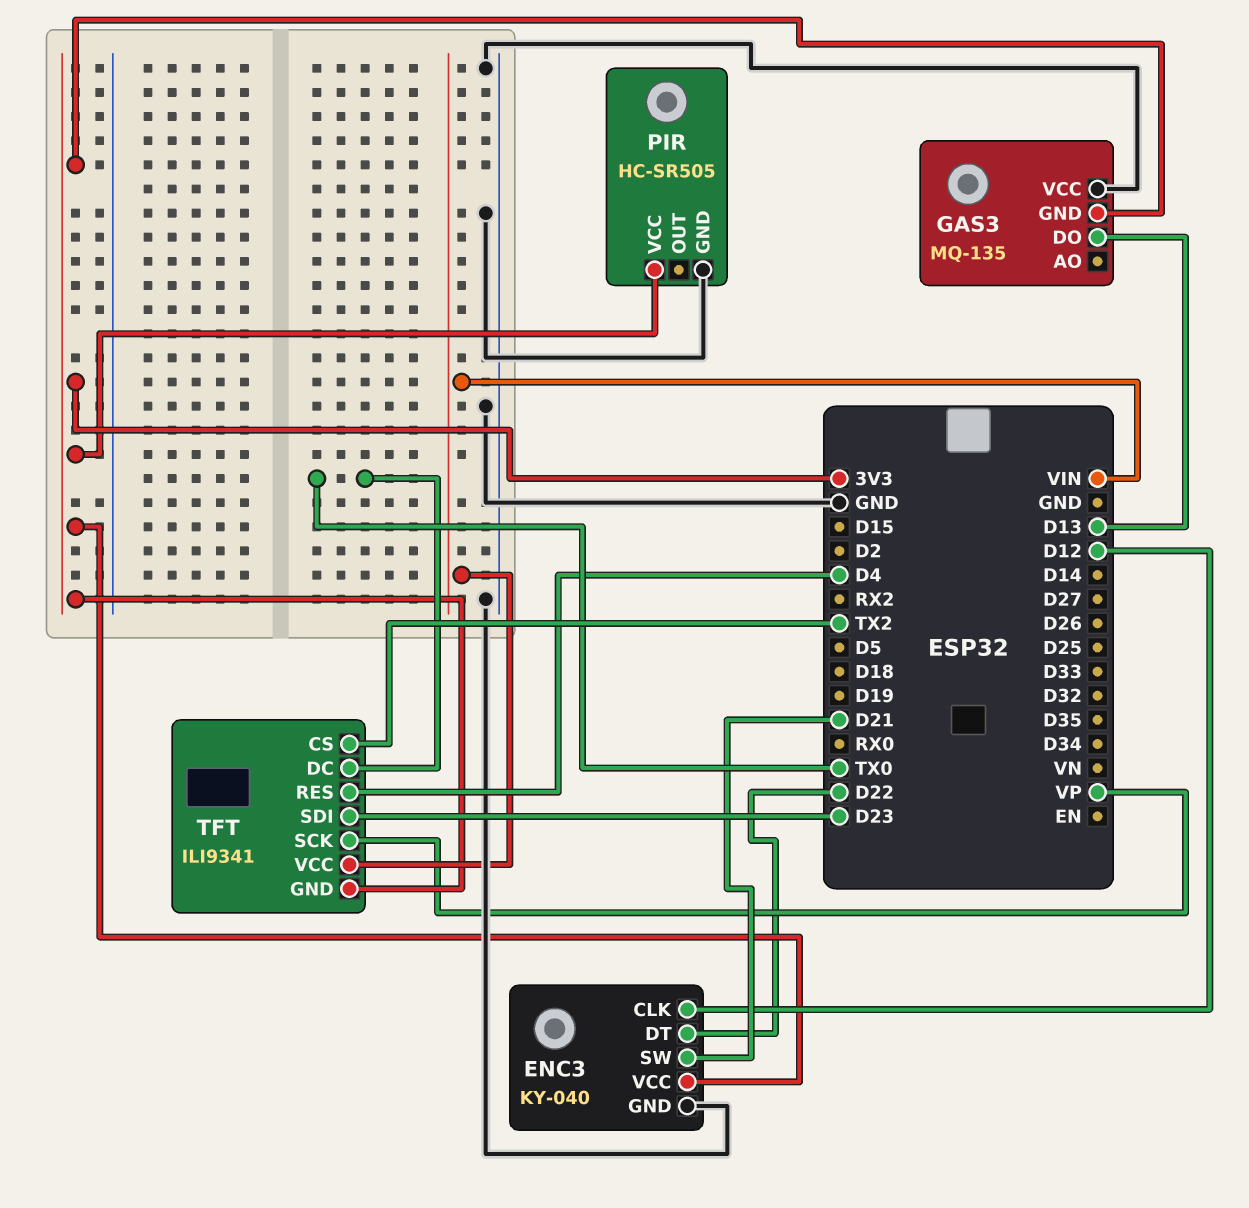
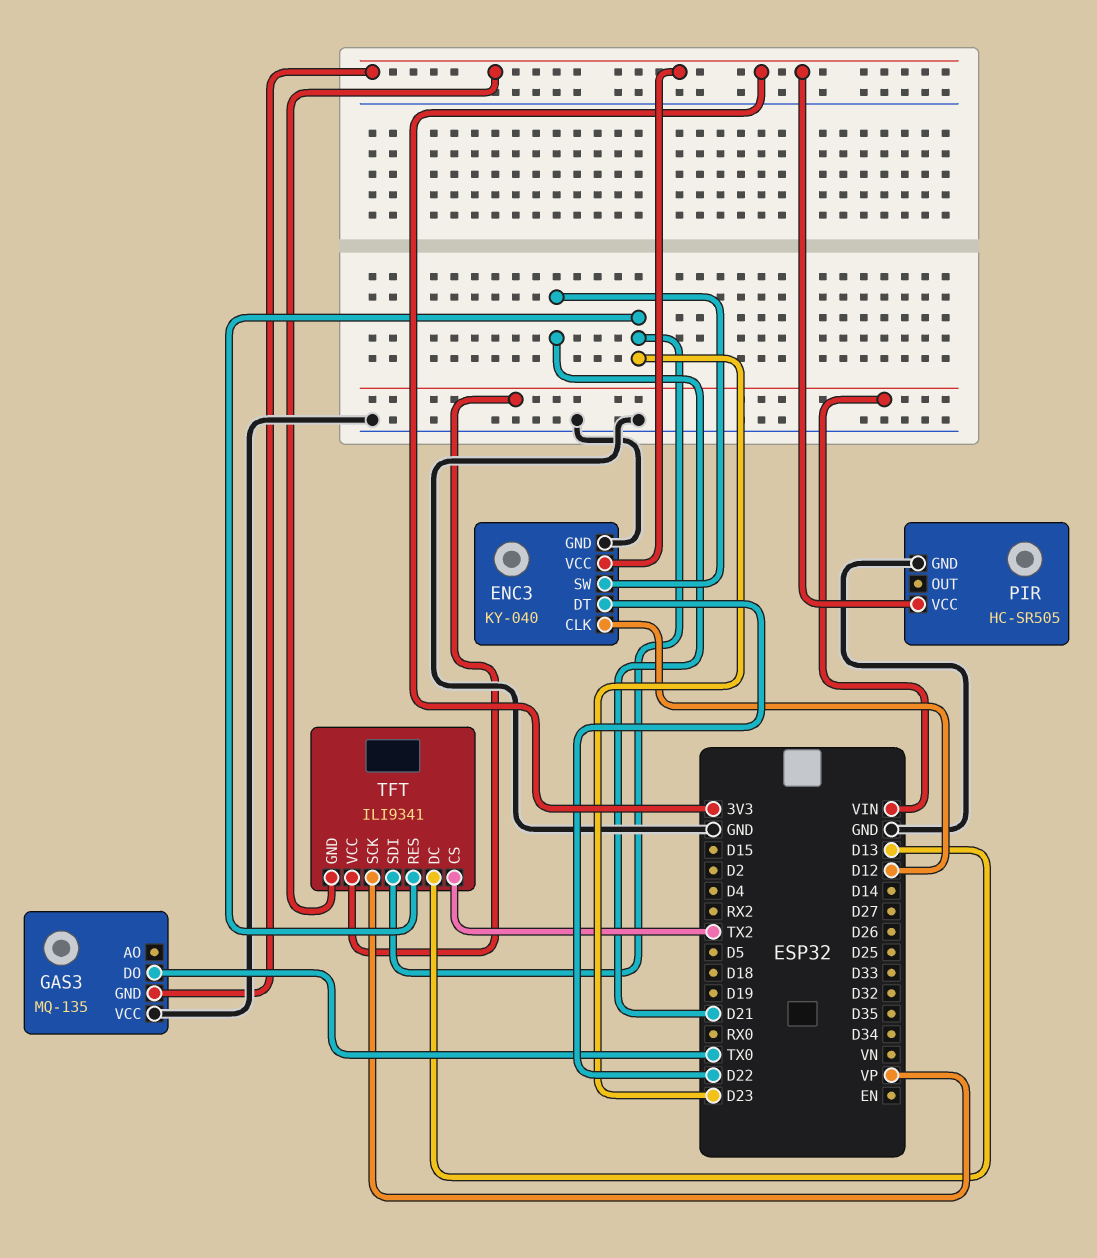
GAS3 pin DO: D13 -> TX0
TFT pin DC: TX0 -> D13
TFT pin RES: D4 -> D23

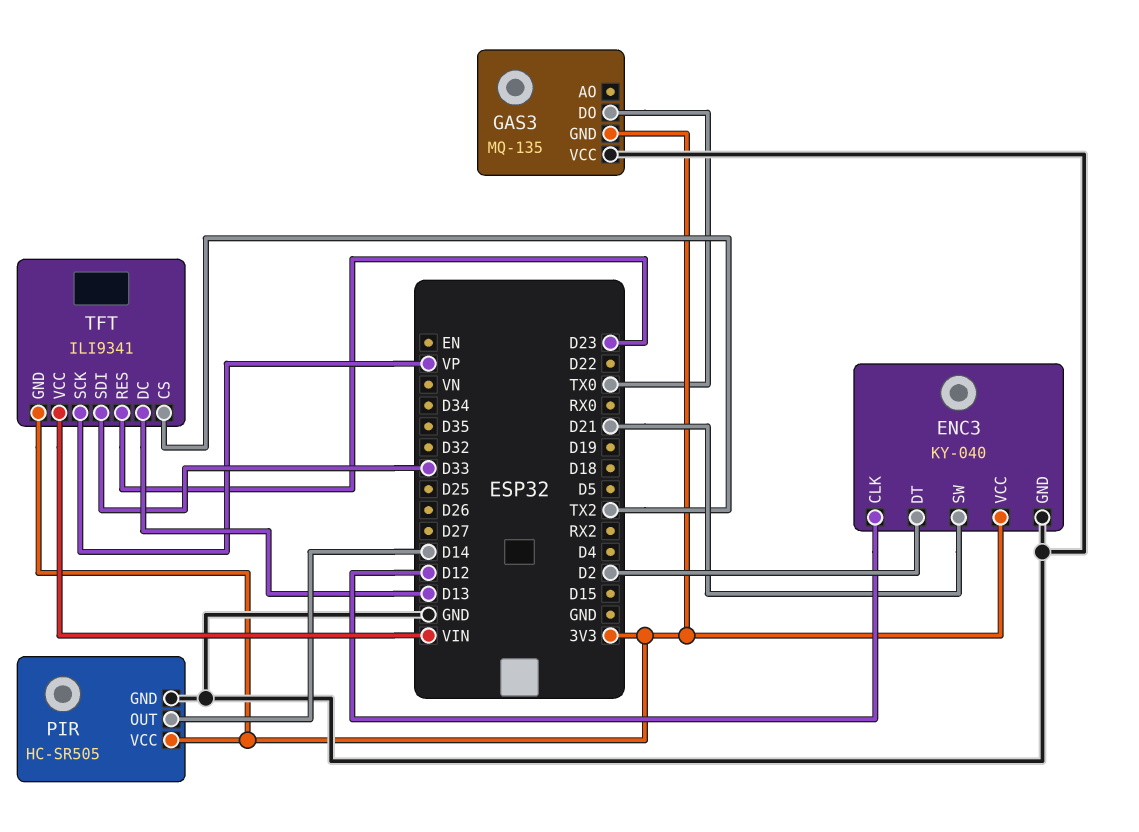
ENC3 pin DT: D22 -> D2
PIR pin OUT: none -> D14
TFT pin SDI: D23 -> D33

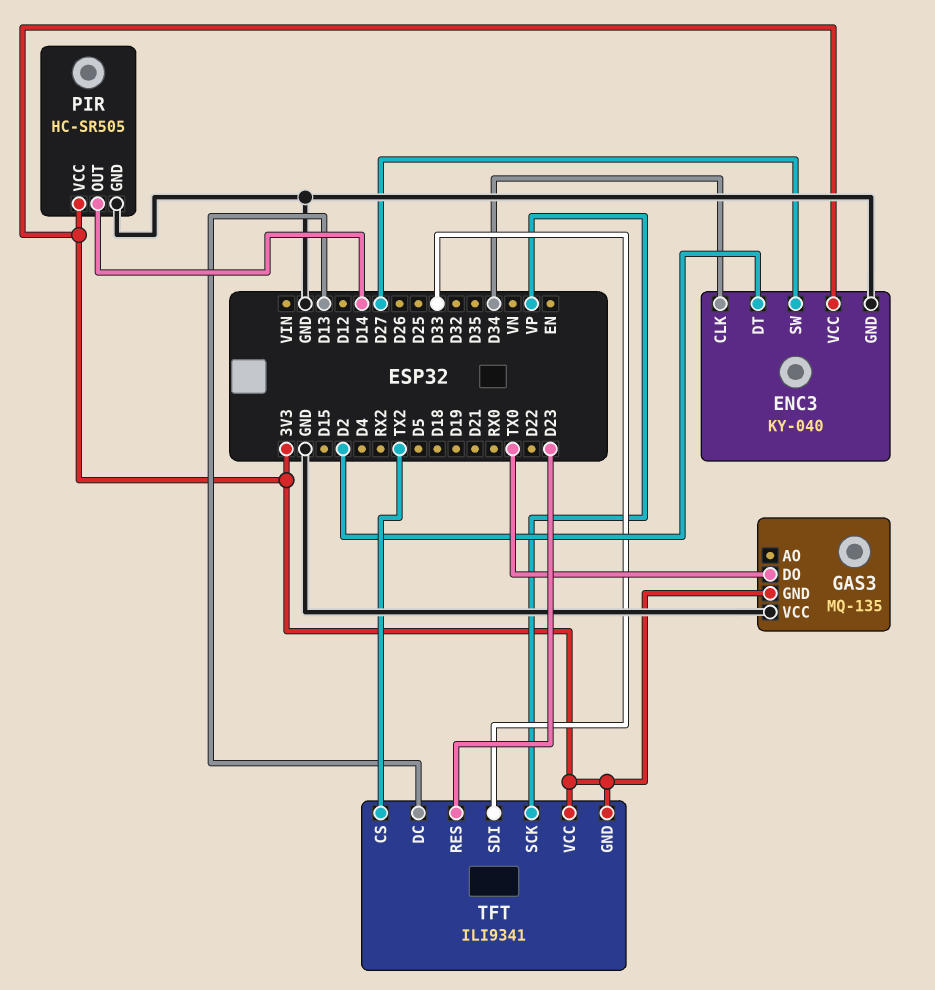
ENC3 pin CLK: D12 -> D34
ENC3 pin SW: D21 -> D27
TFT pin VCC: VIN -> 3V3

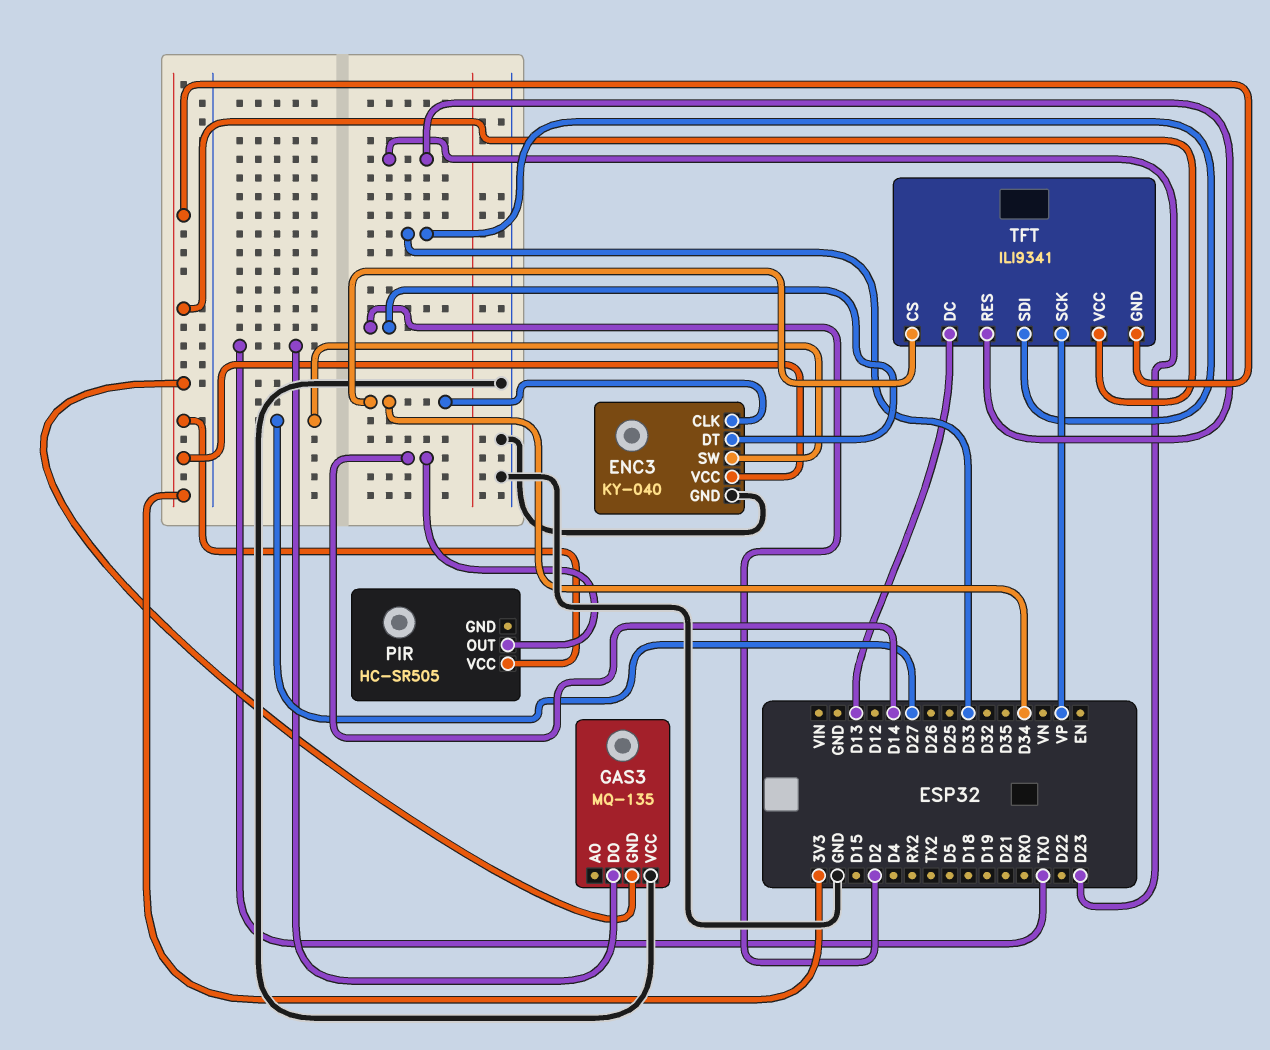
PIR pin GND: GND -> none
TFT pin CS: TX2 -> D34

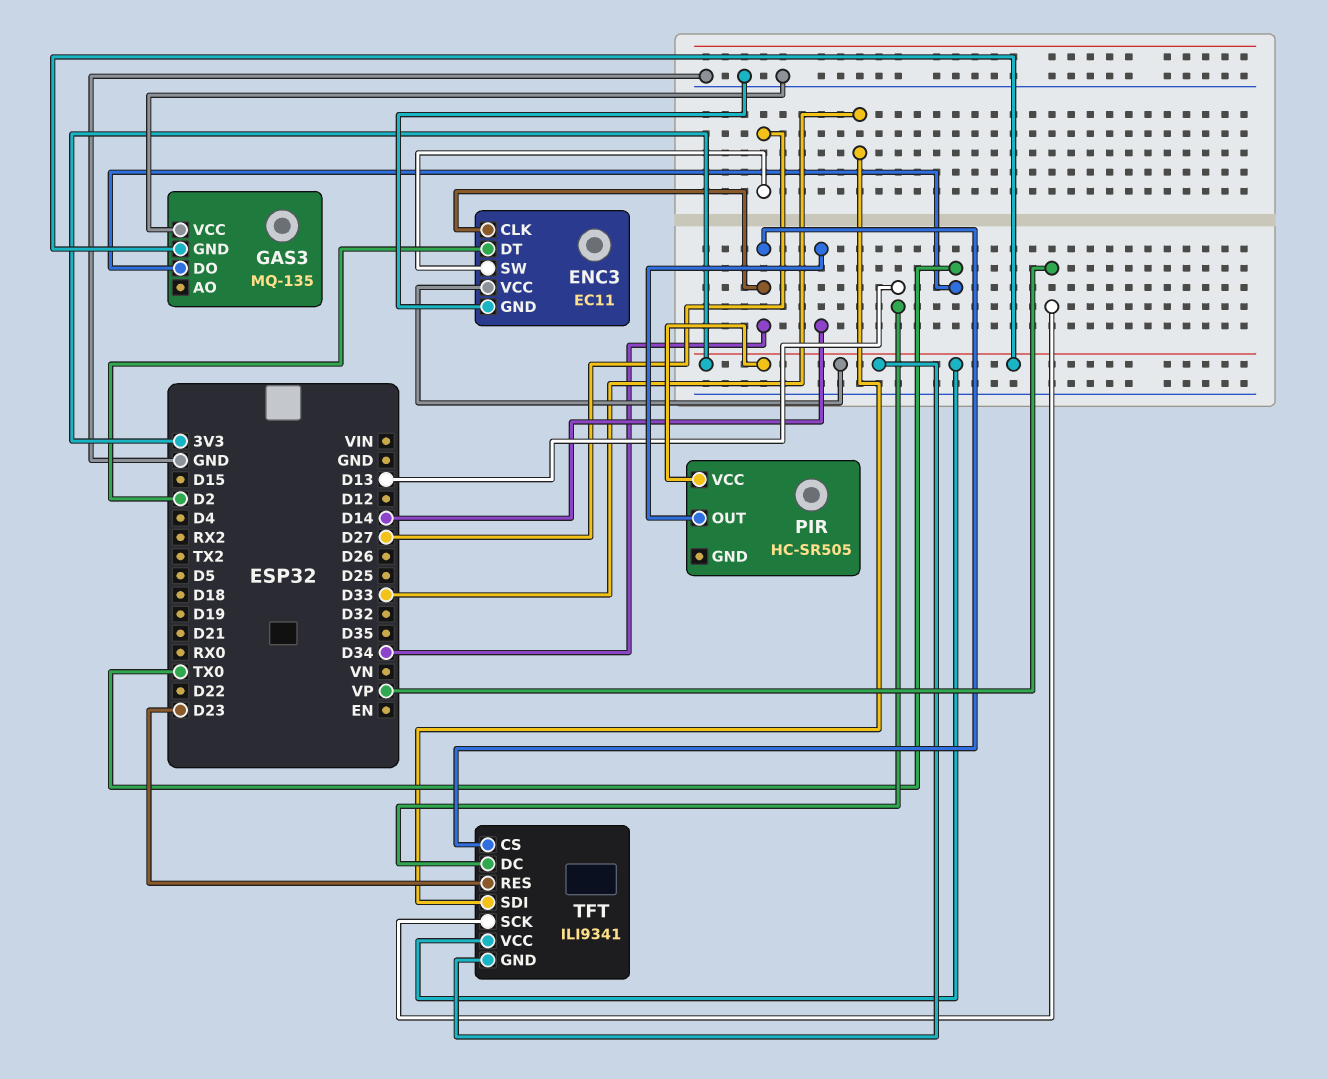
ENC3: KY-040 -> EC11

